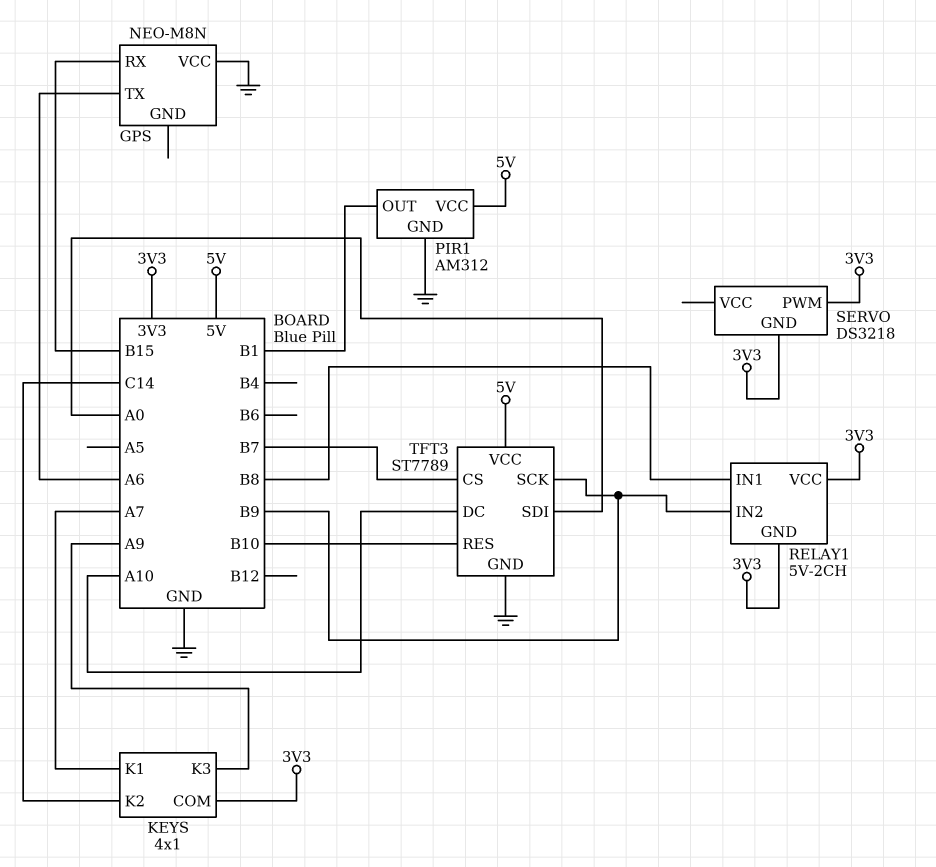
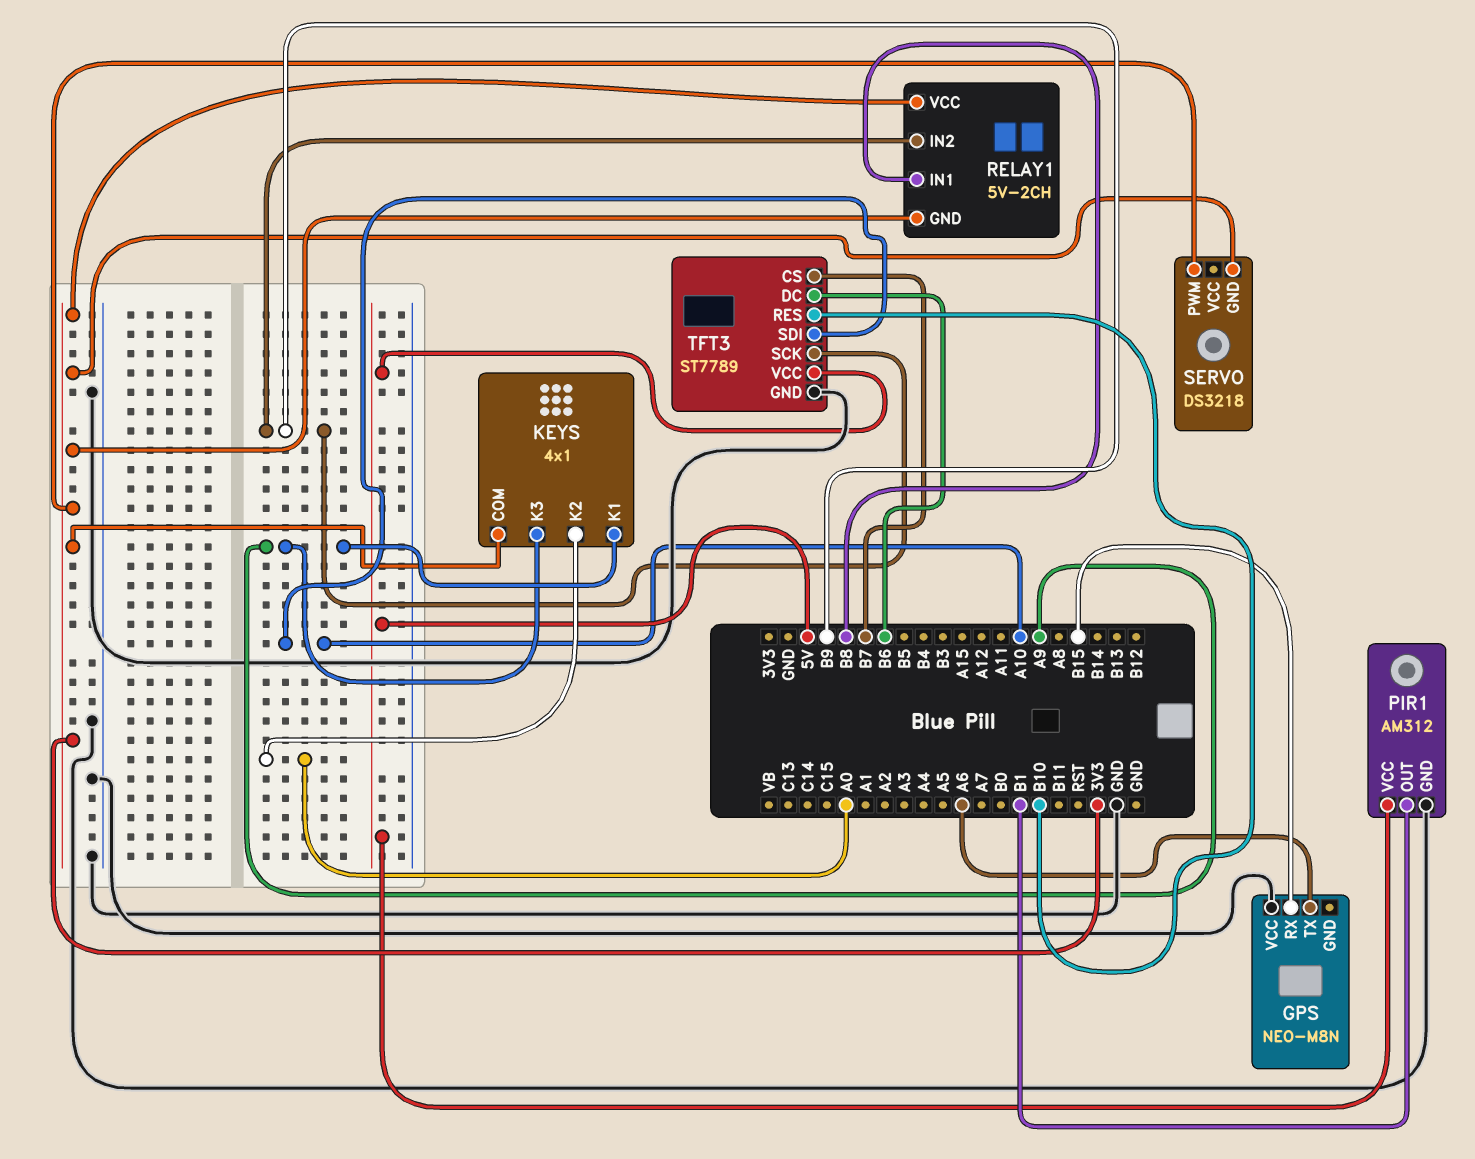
KEYS pin K1: A7 -> A9
KEYS pin K2: C14 -> A0
TFT3 pin DC: A10 -> B6
TFT3 pin SDI: A0 -> A10

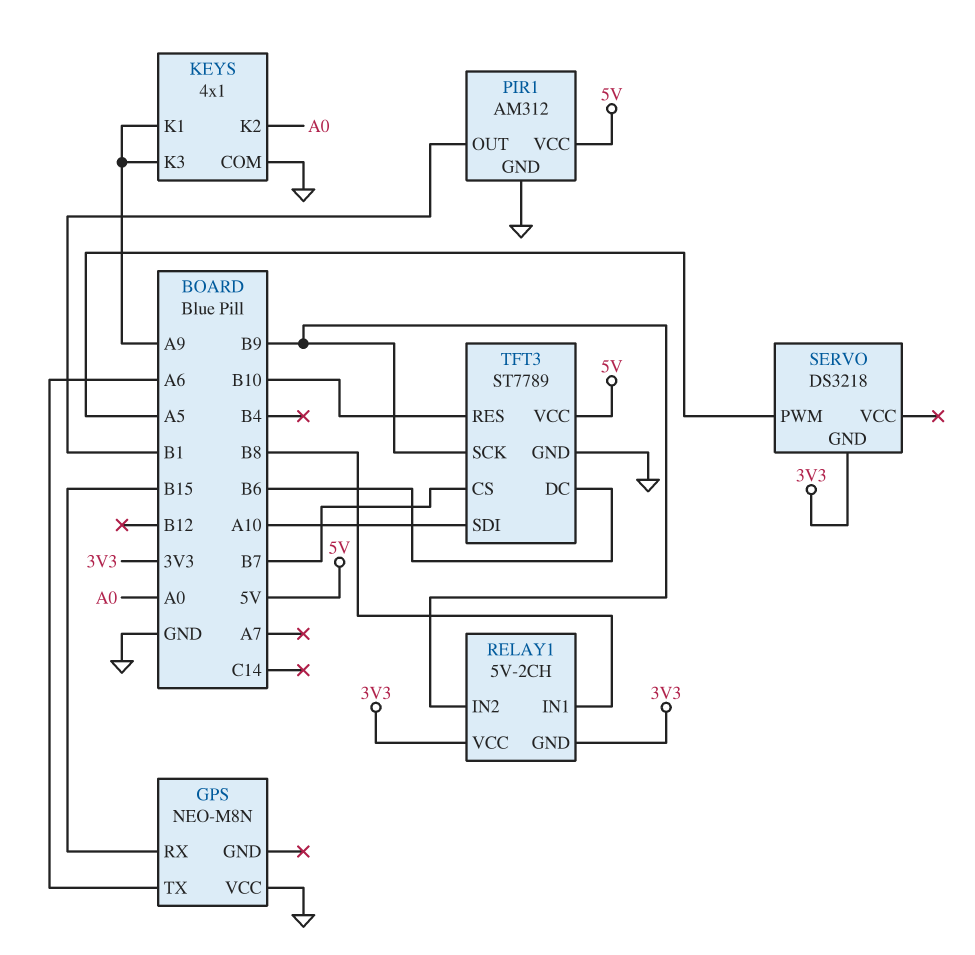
KEYS pin COM: 3V3 -> GND
SERVO pin PWM: 3V3 -> A5

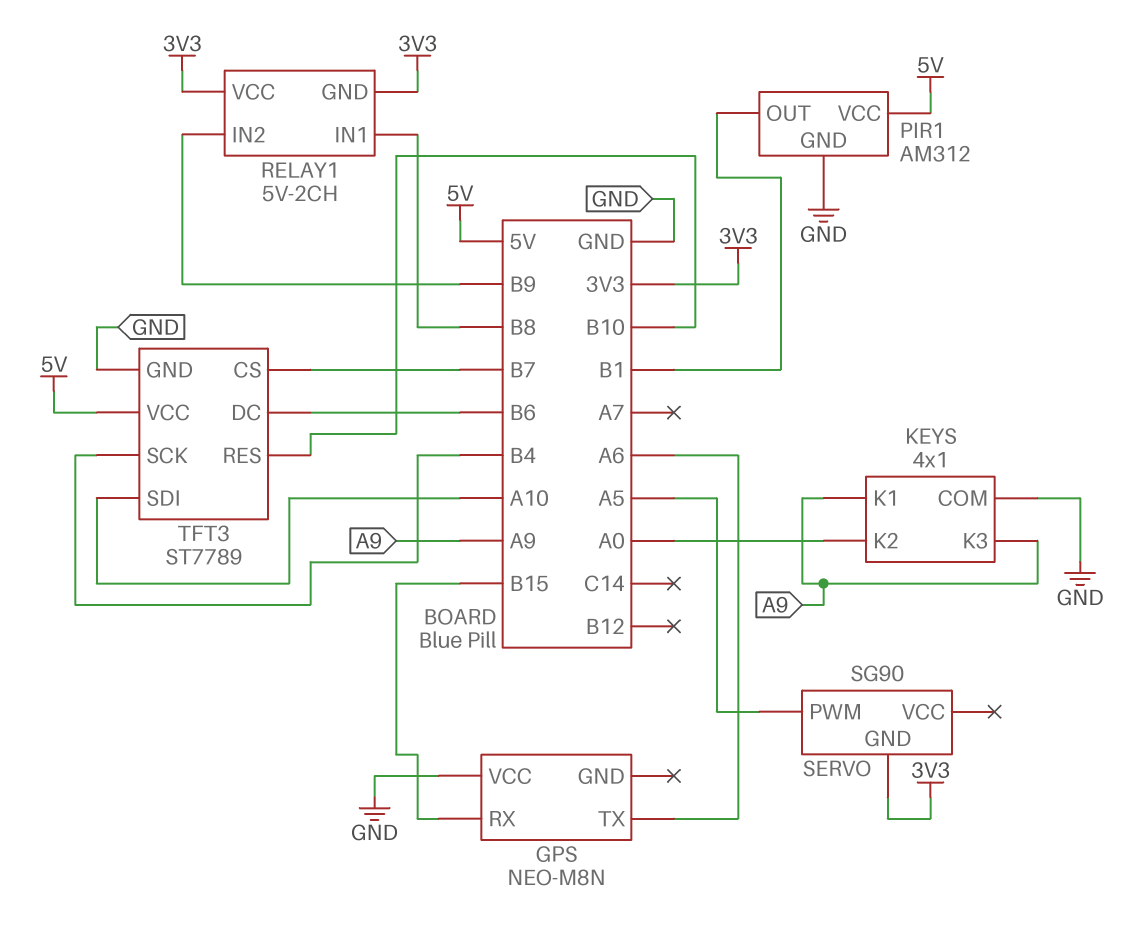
SERVO: DS3218 -> SG90
TFT3 pin SCK: B9 -> B4

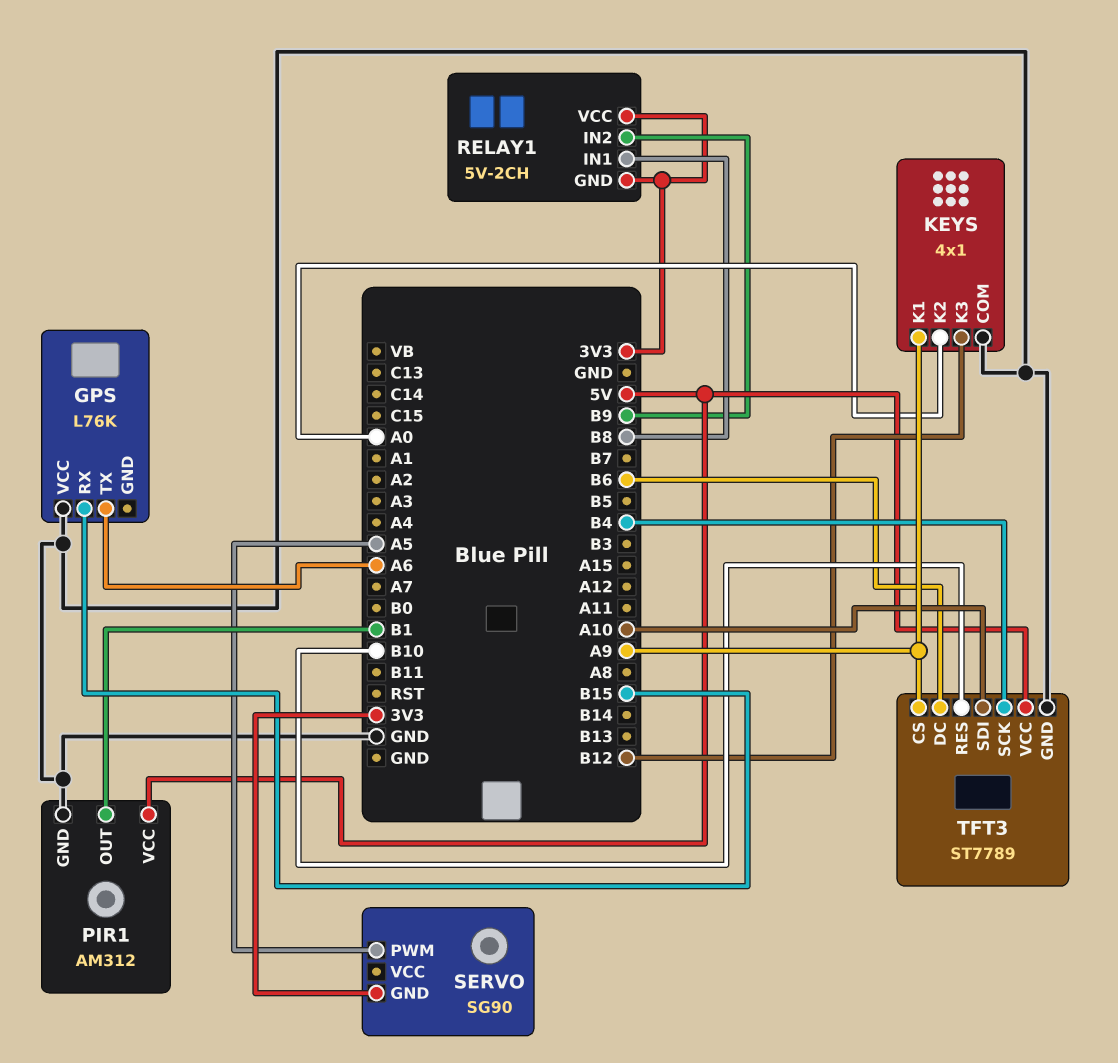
GPS: NEO-M8N -> L76K
KEYS pin K3: A9 -> B12
TFT3 pin CS: B7 -> A9

